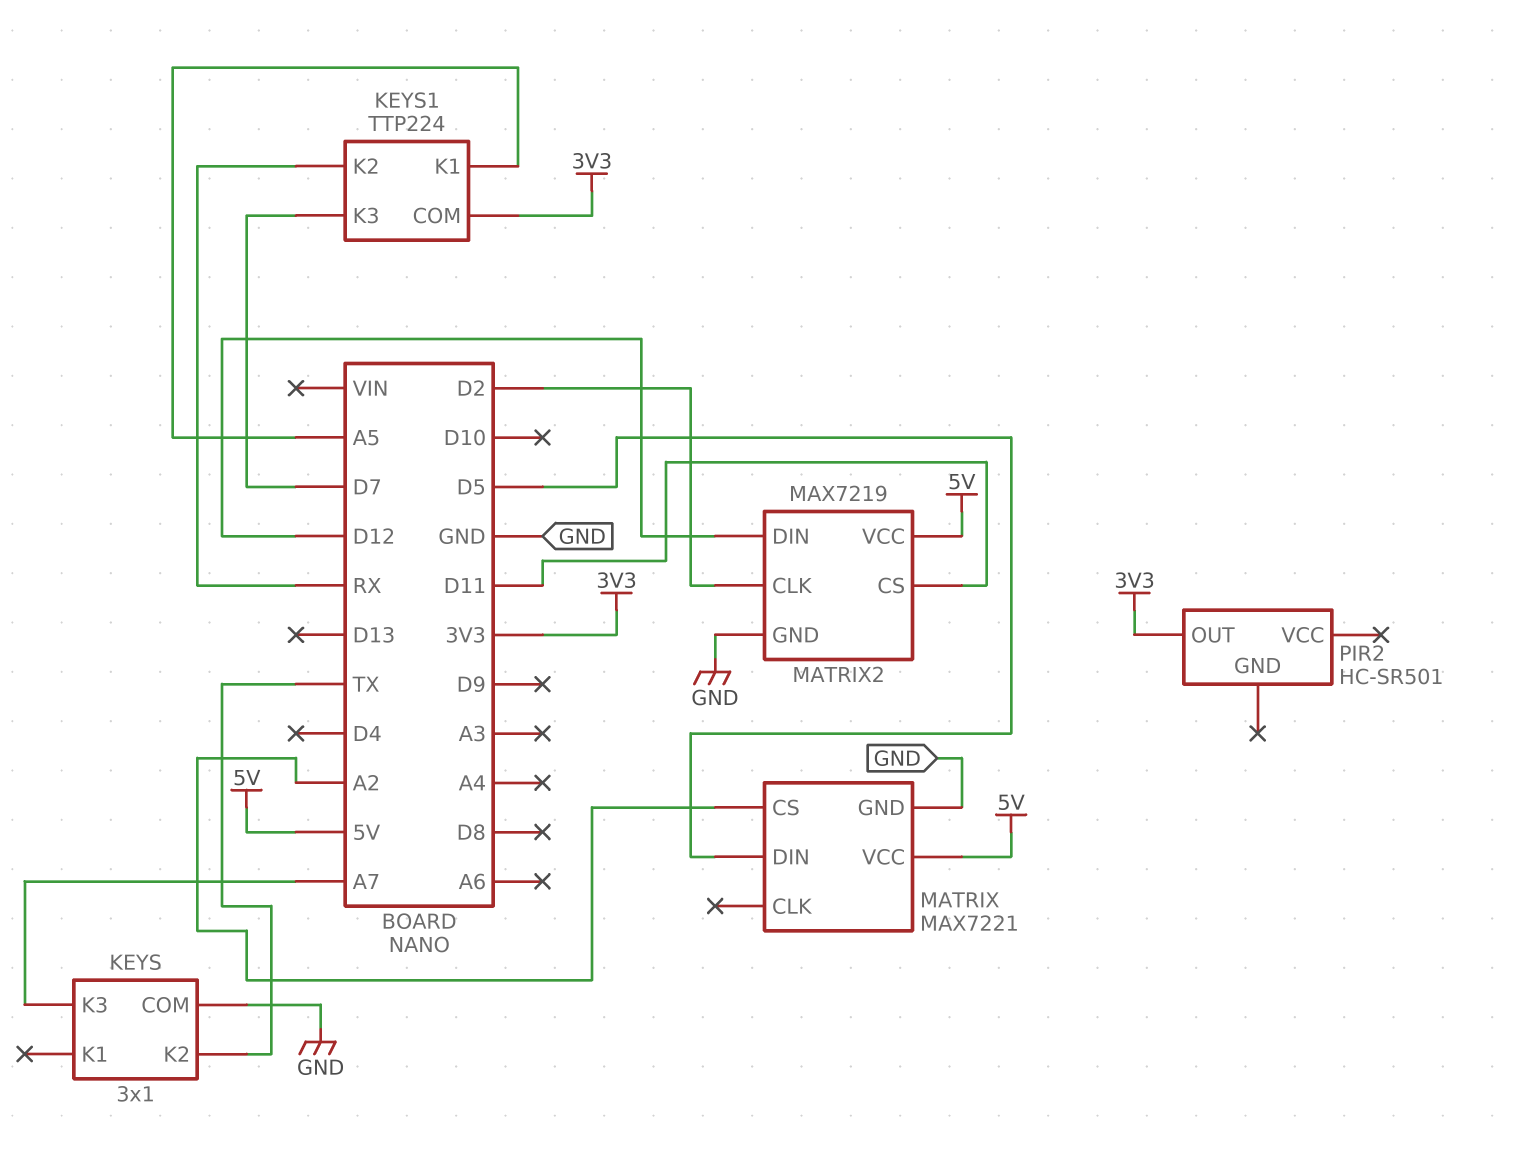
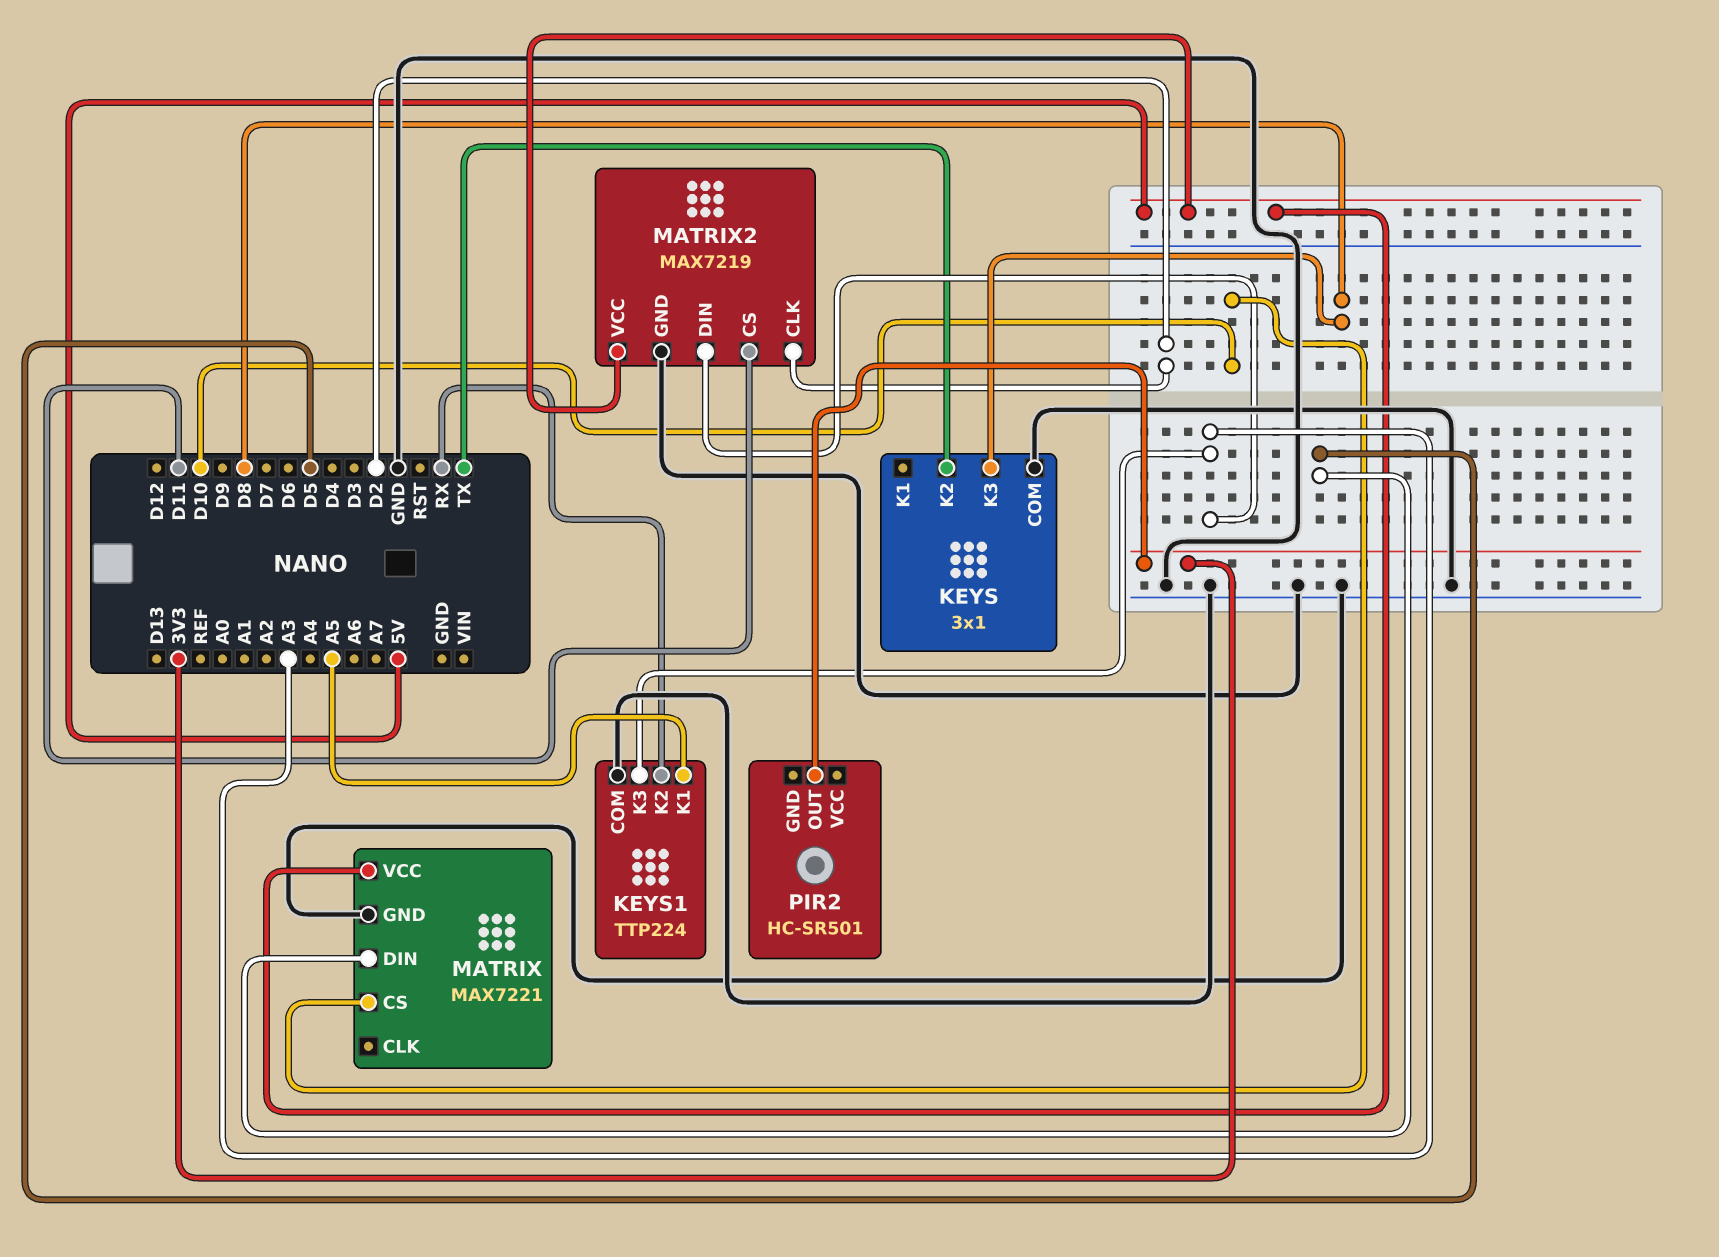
KEYS pin K3: A7 -> D8
KEYS1 pin COM: 3V3 -> GND
KEYS1 pin K3: D7 -> A3
MATRIX pin CS: A2 -> D10
MATRIX2 pin DIN: D12 -> A3

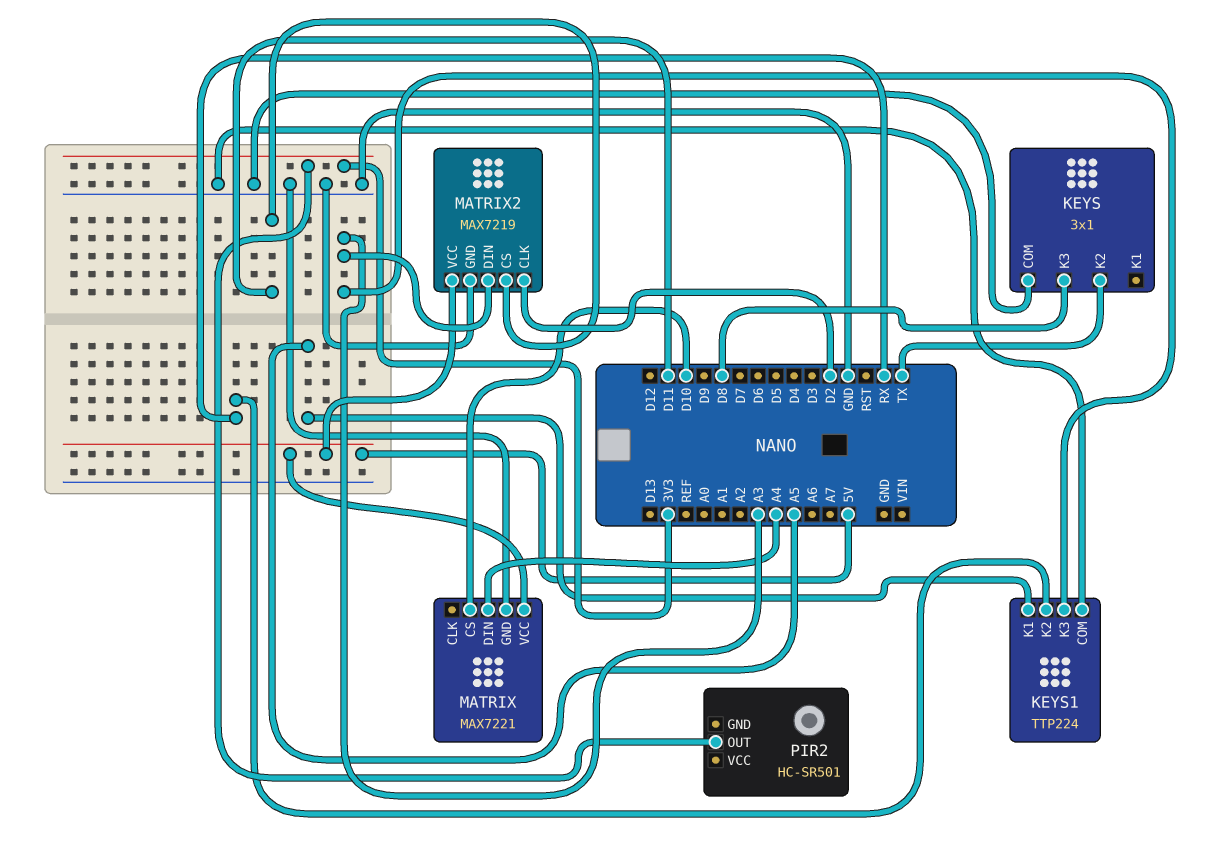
MATRIX pin DIN: D5 -> A4

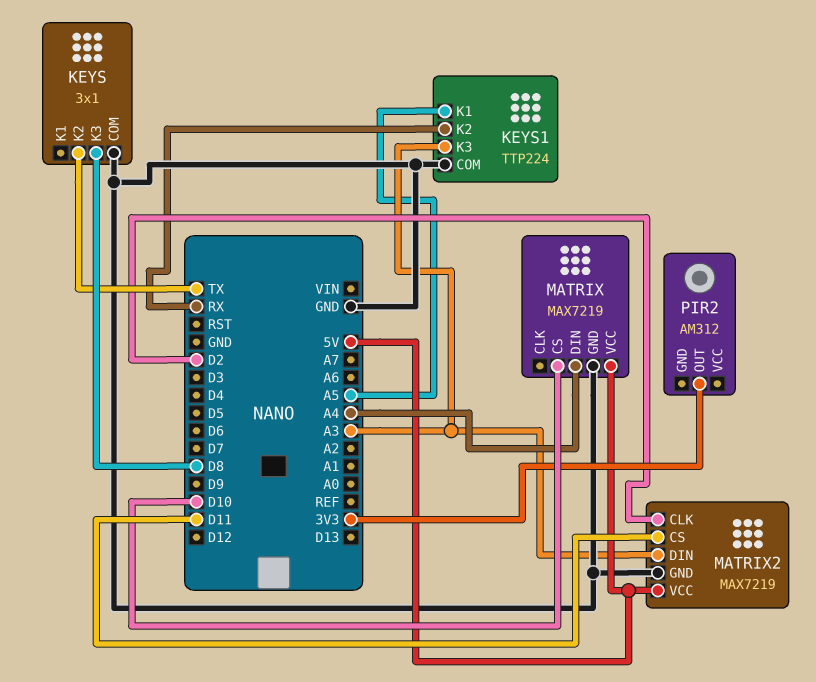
MATRIX: MAX7221 -> MAX7219
PIR2: HC-SR501 -> AM312

